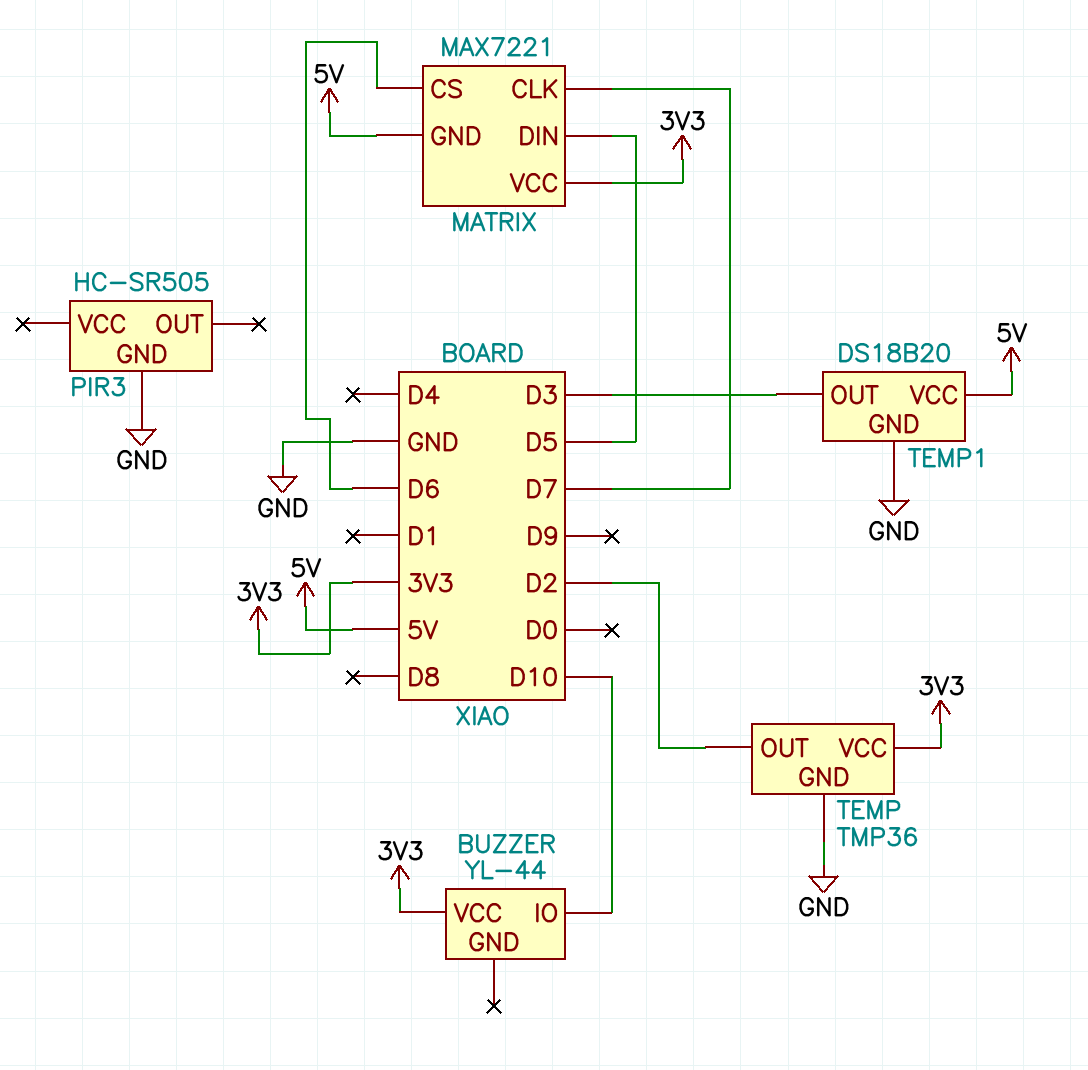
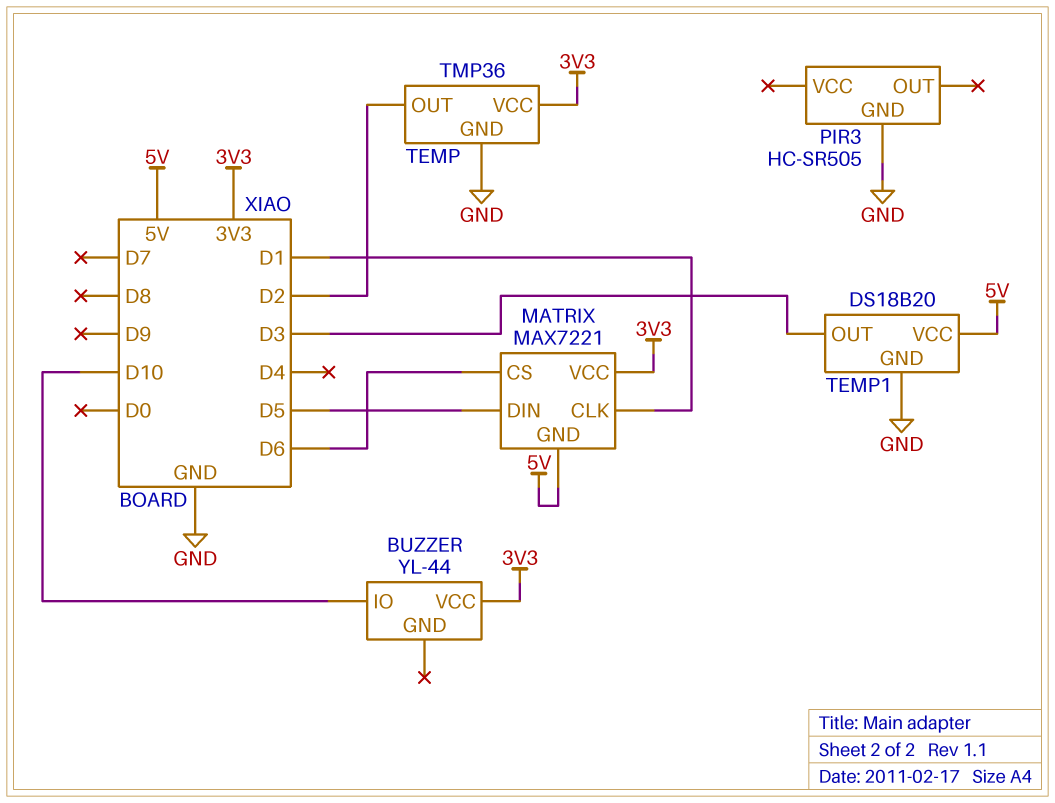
MATRIX pin CLK: D7 -> D1

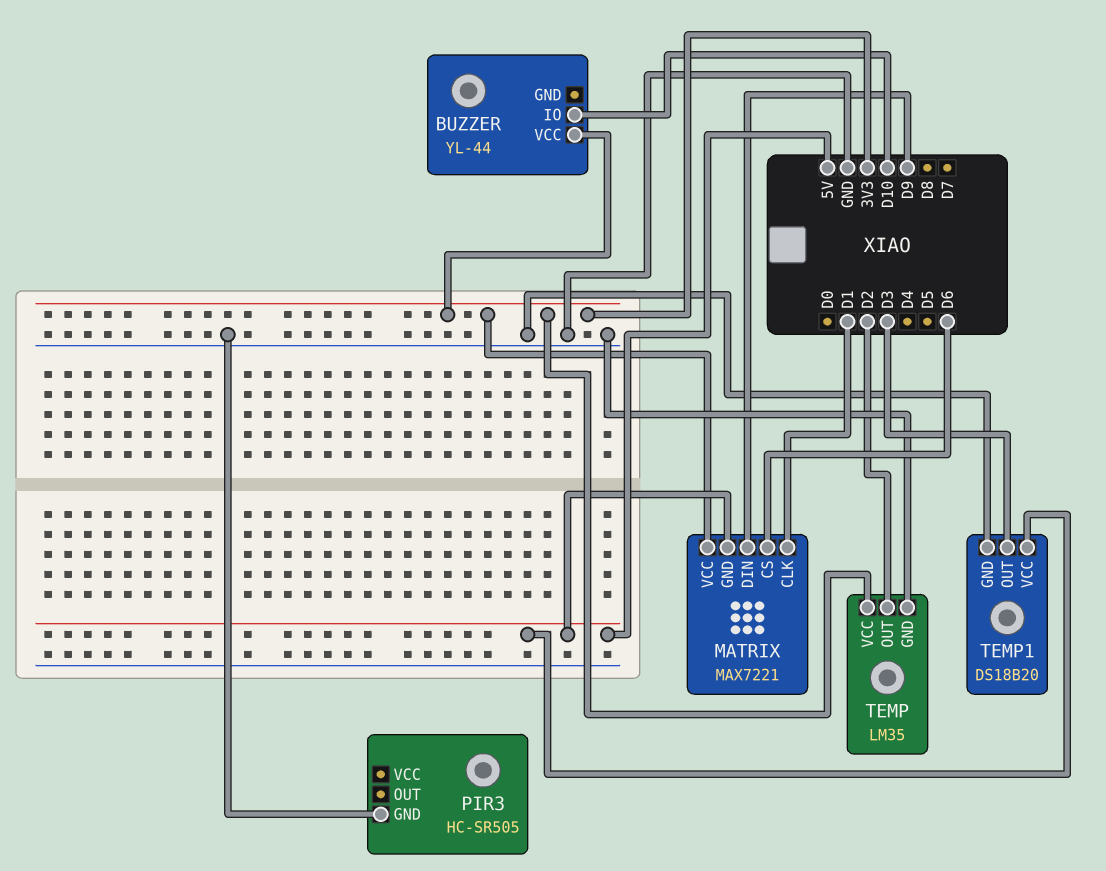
MATRIX pin DIN: D5 -> D9
TEMP: TMP36 -> LM35

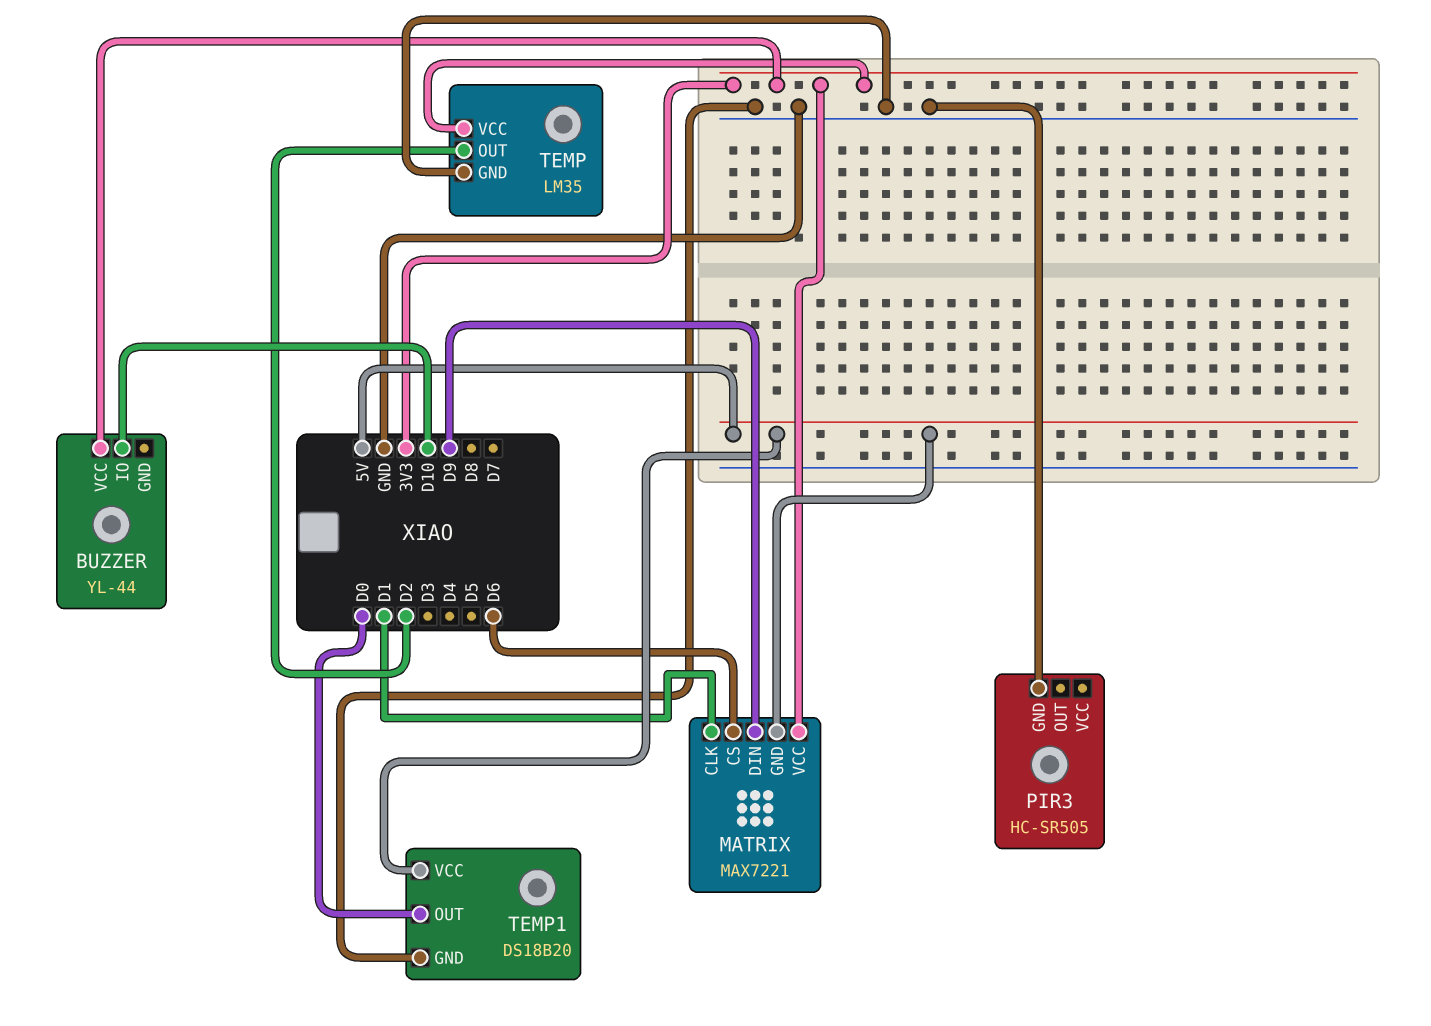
TEMP1 pin OUT: D3 -> D0

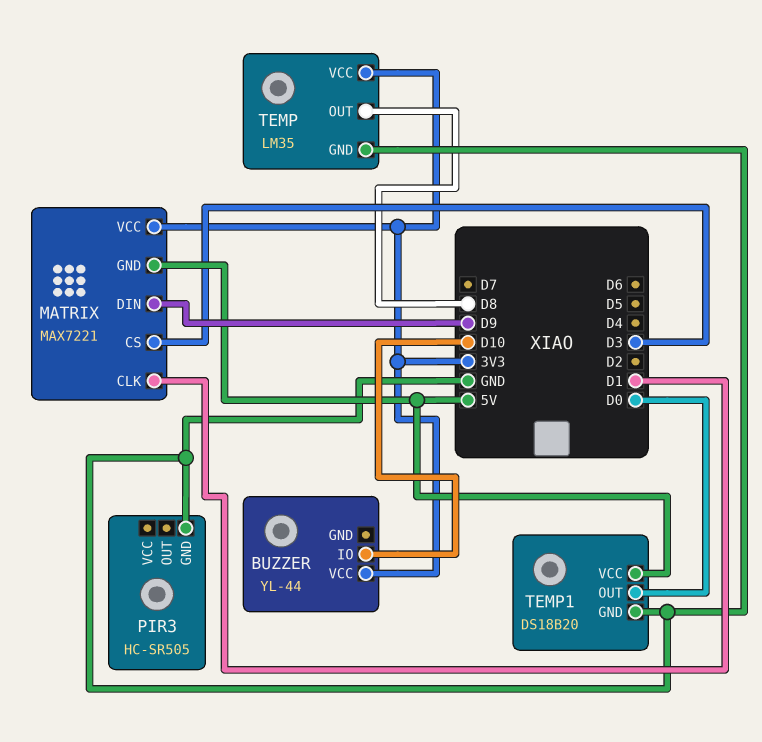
MATRIX pin CS: D6 -> D3
TEMP pin OUT: D2 -> D8

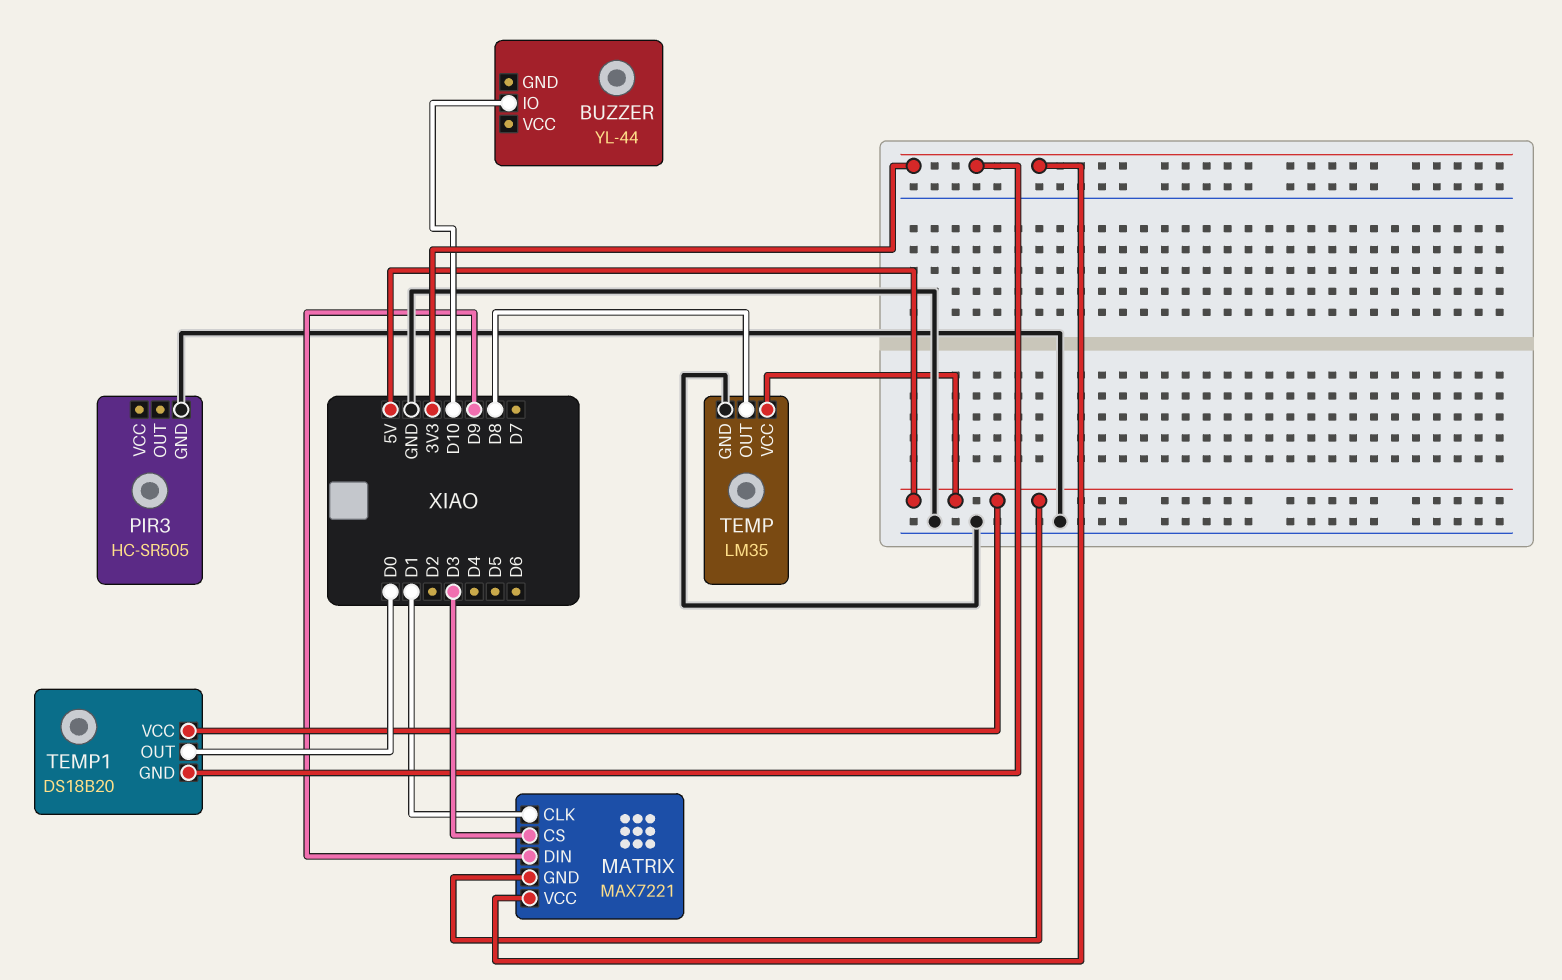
BUZZER pin VCC: 3V3 -> none
TEMP pin VCC: 3V3 -> 5V
TEMP1 pin GND: GND -> 3V3

